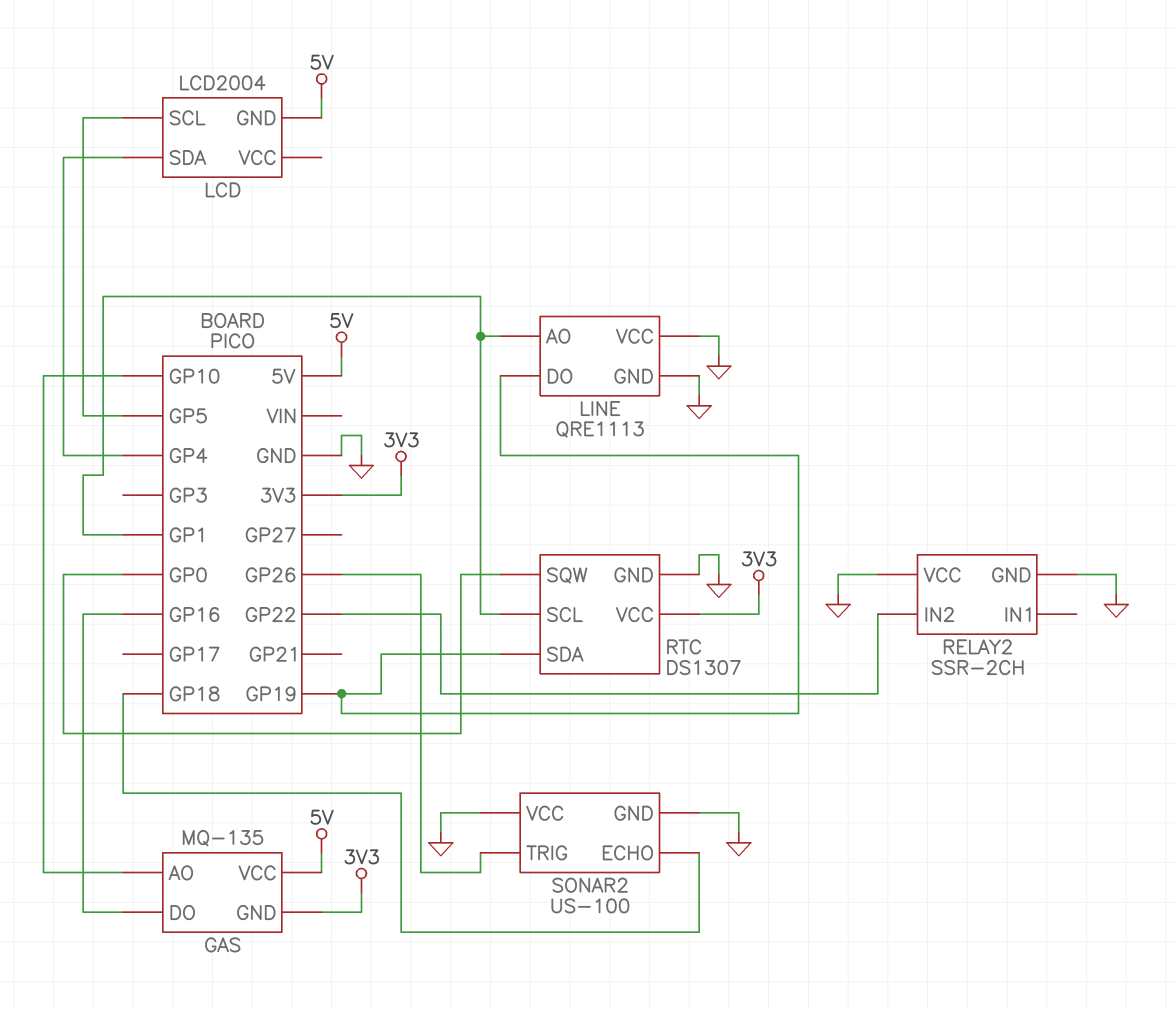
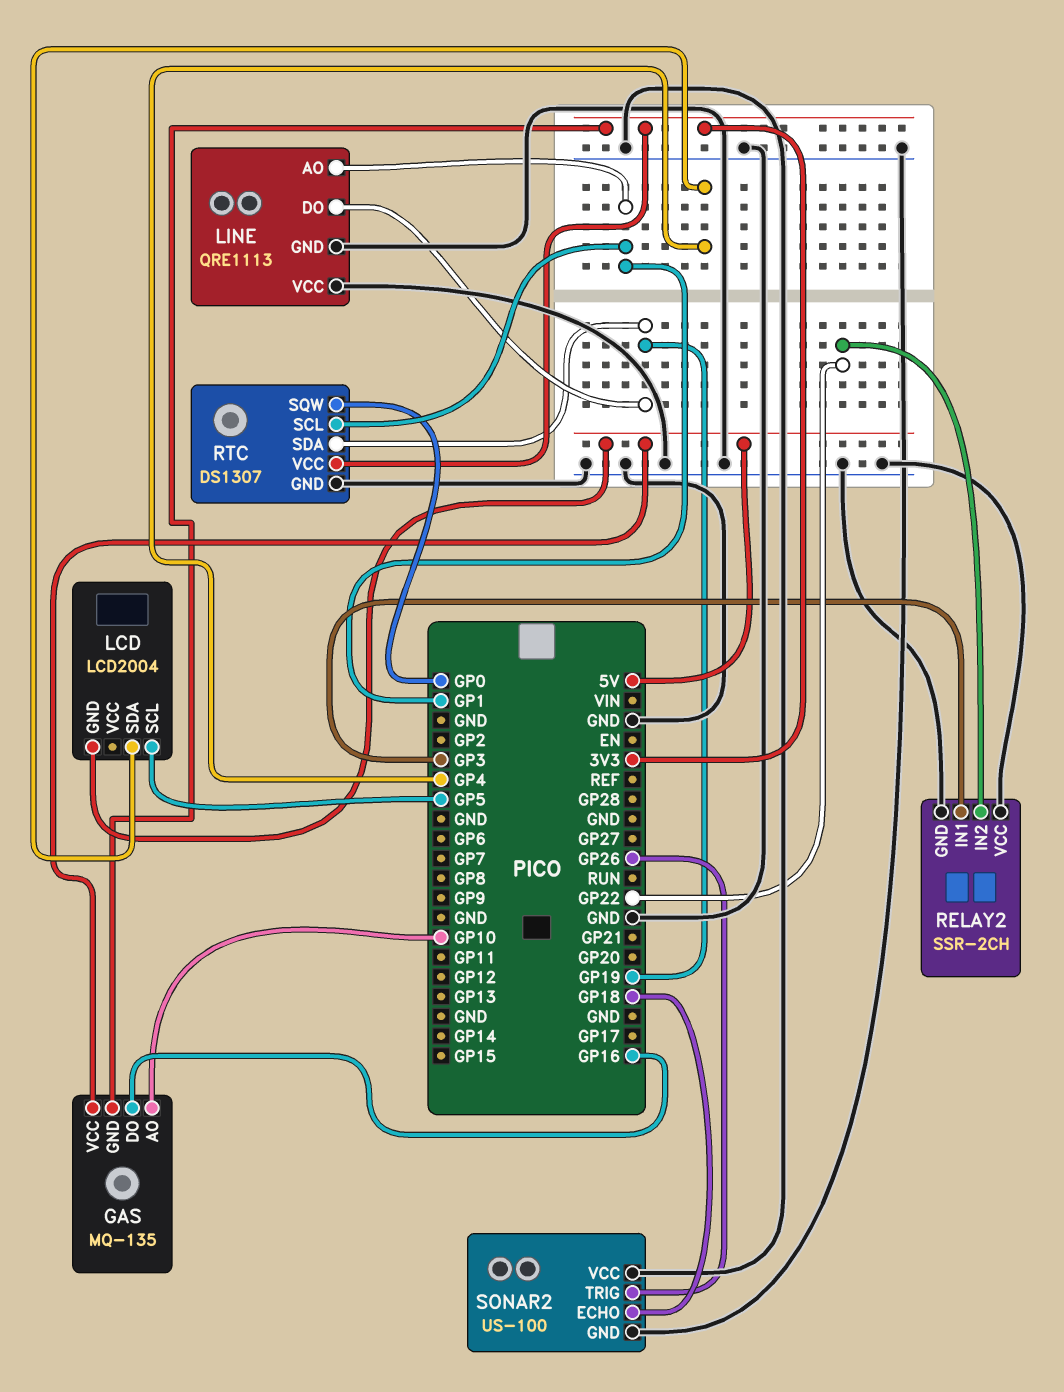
RELAY2 pin IN1: none -> GP3

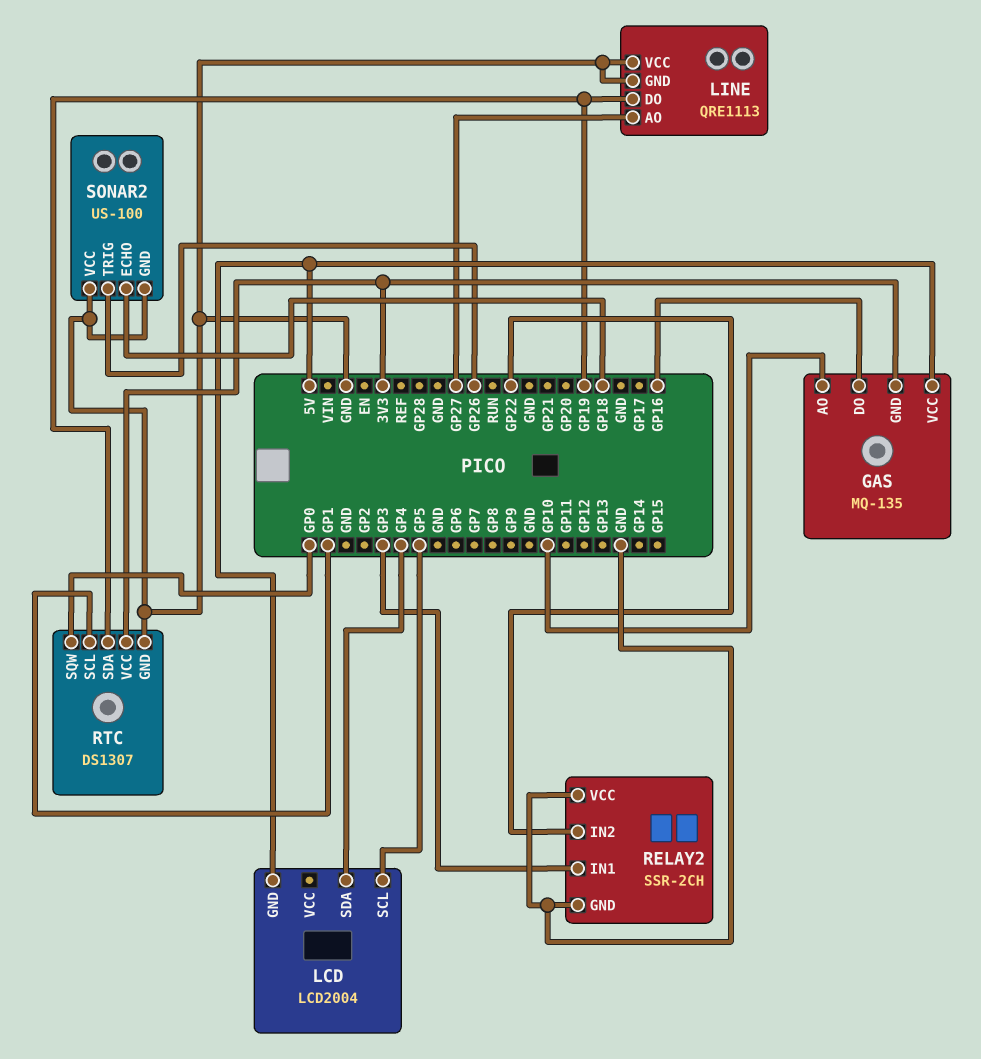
LINE pin AO: GP1 -> GP27

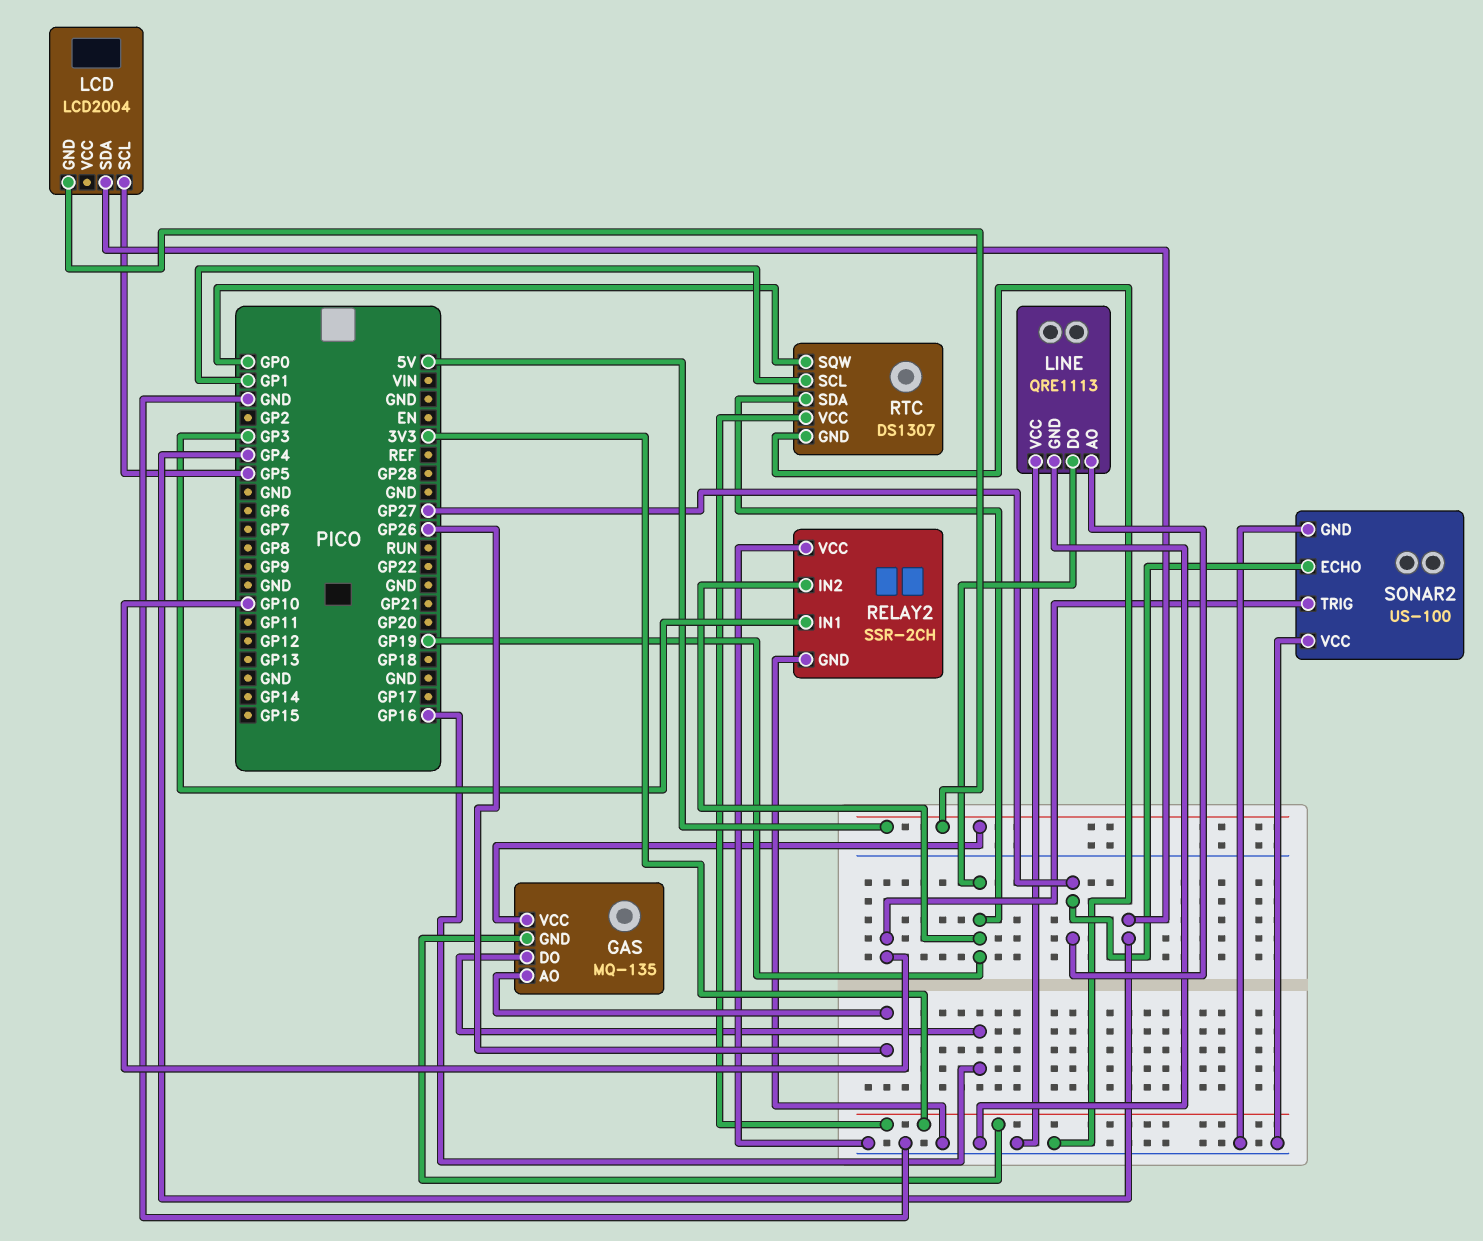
GAS pin AO: GP10 -> GP26
RELAY2 pin IN2: GP22 -> GP19
SONAR2 pin ECHO: GP18 -> GP27
SONAR2 pin TRIG: GP26 -> GP10

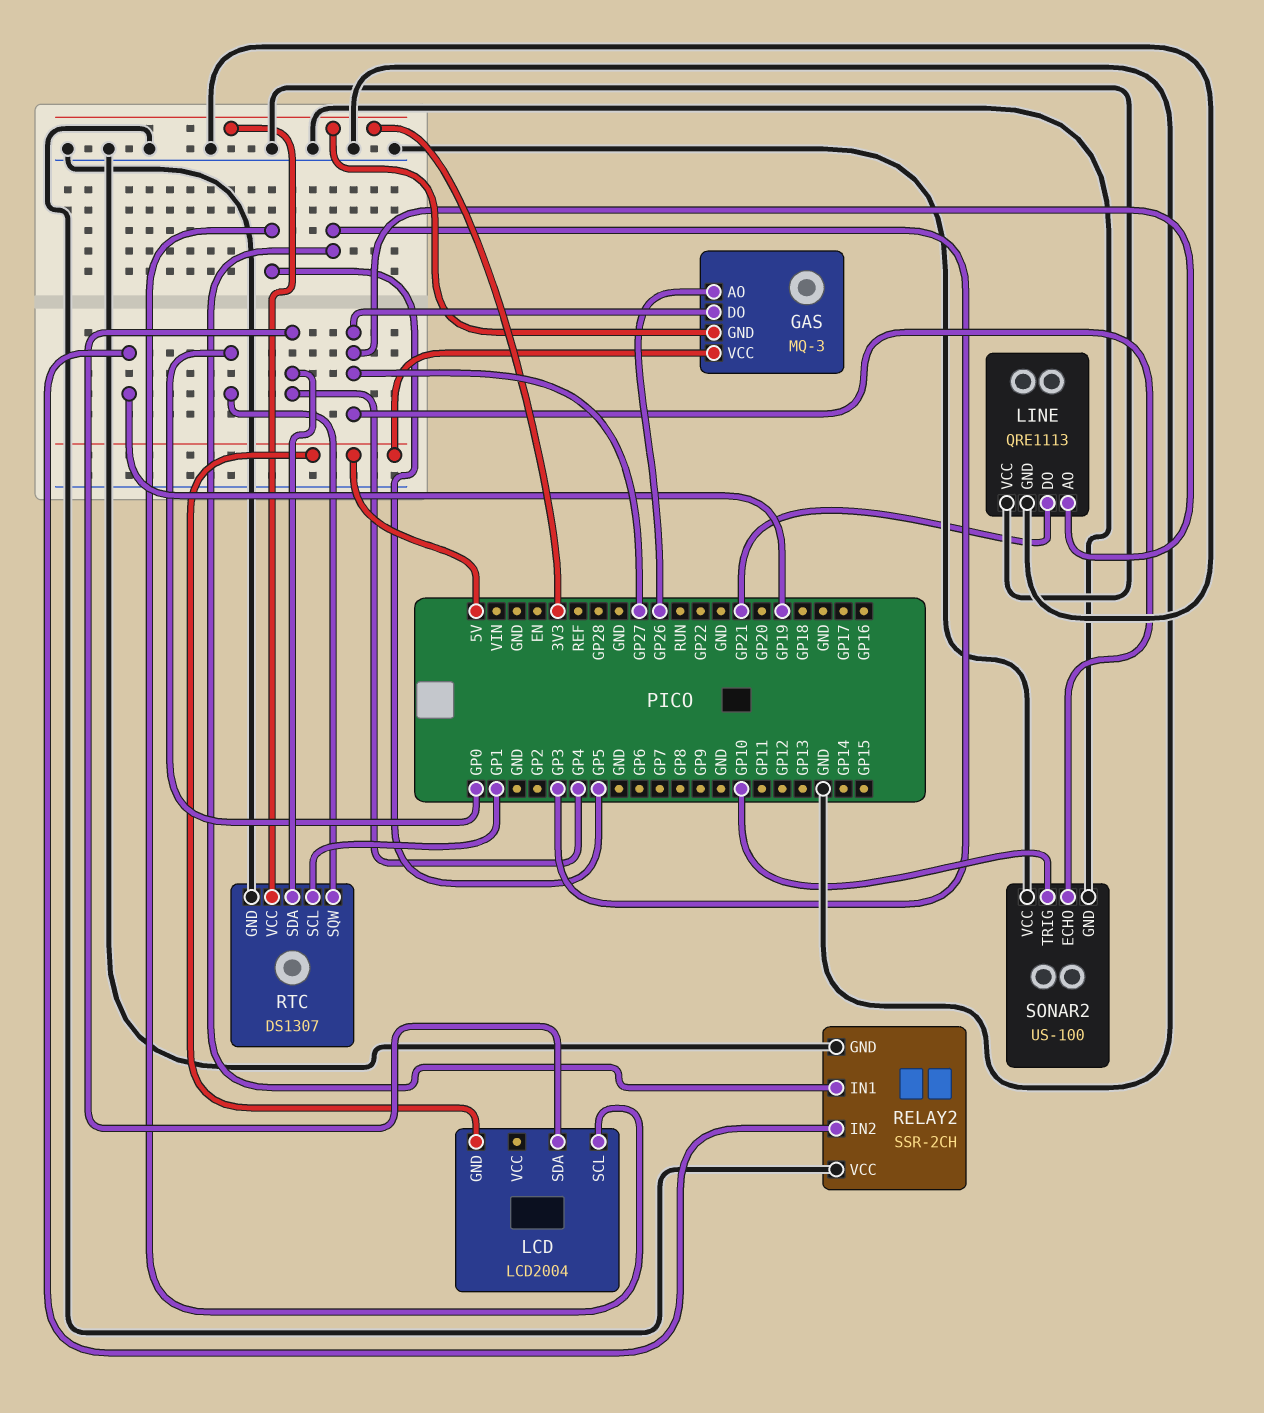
GAS: MQ-135 -> MQ-3
GAS pin DO: GP16 -> GP27
LINE pin DO: GP19 -> GP21
RTC pin SDA: GP19 -> GP4

